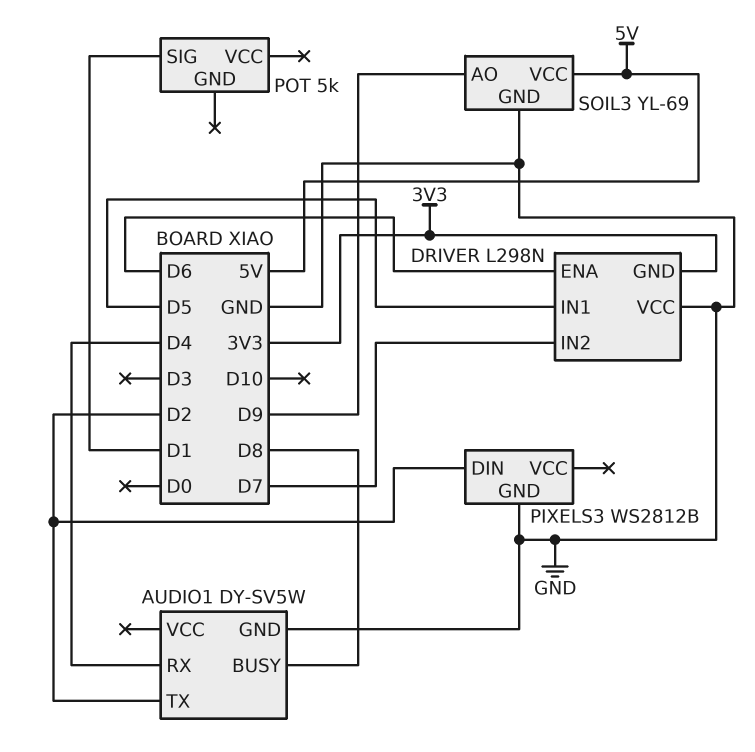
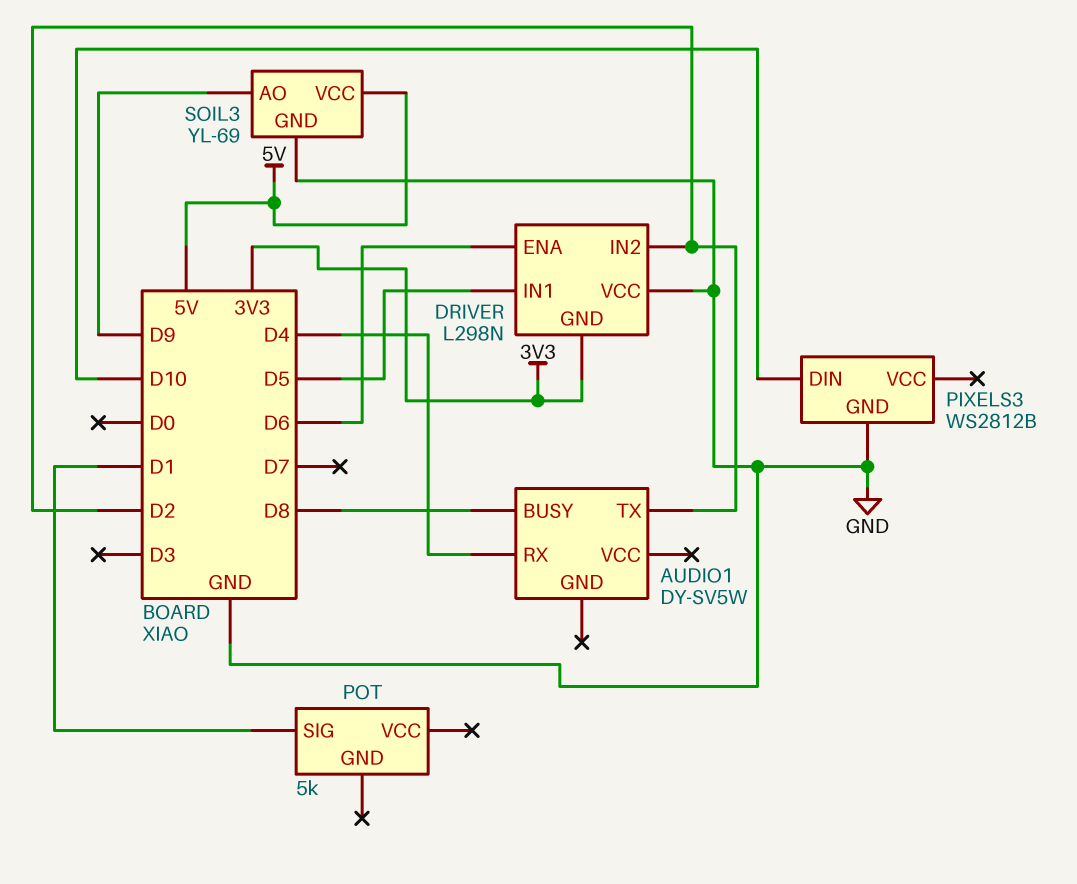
AUDIO1 pin GND: GND -> none
DRIVER pin IN2: D7 -> D2
PIXELS3 pin DIN: D2 -> D10

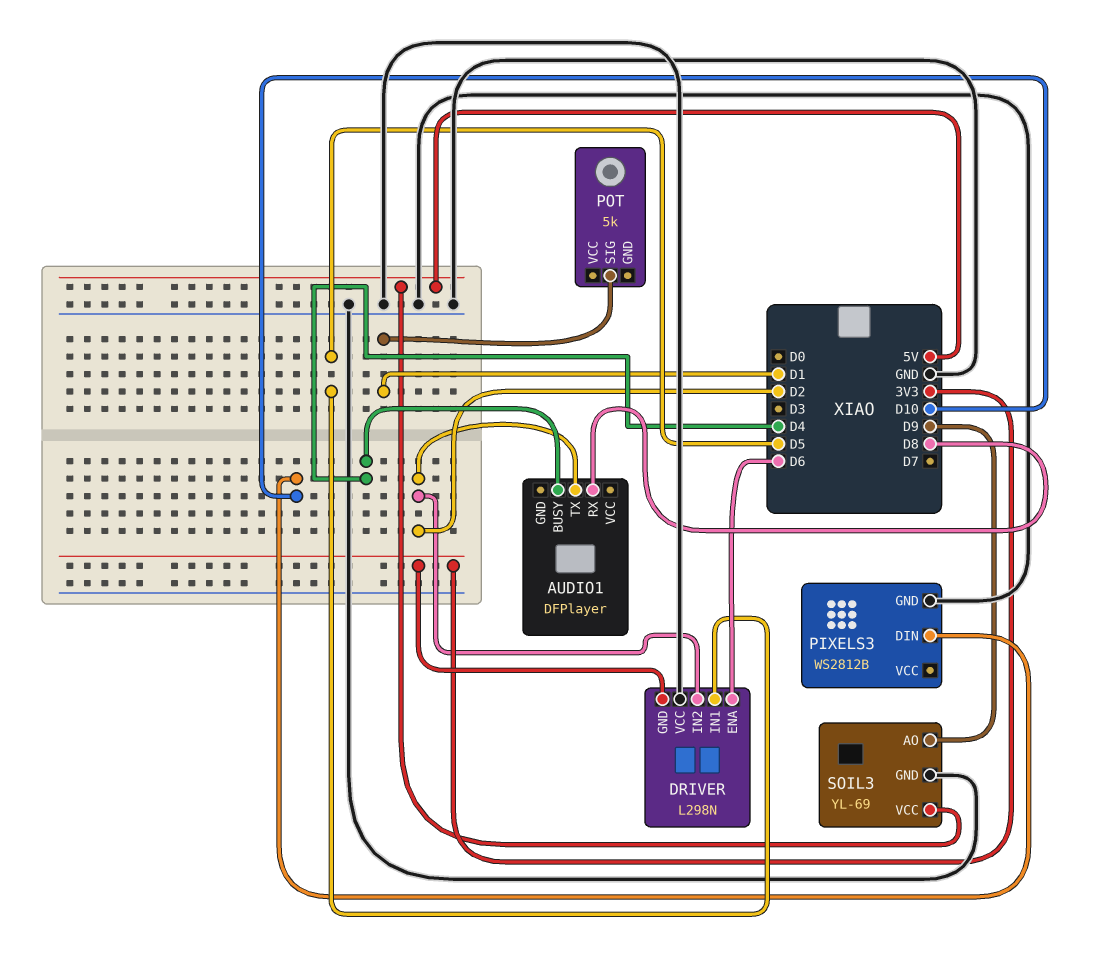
AUDIO1: DY-SV5W -> DFPlayer
AUDIO1 pin BUSY: D8 -> D4
AUDIO1 pin RX: D4 -> D8

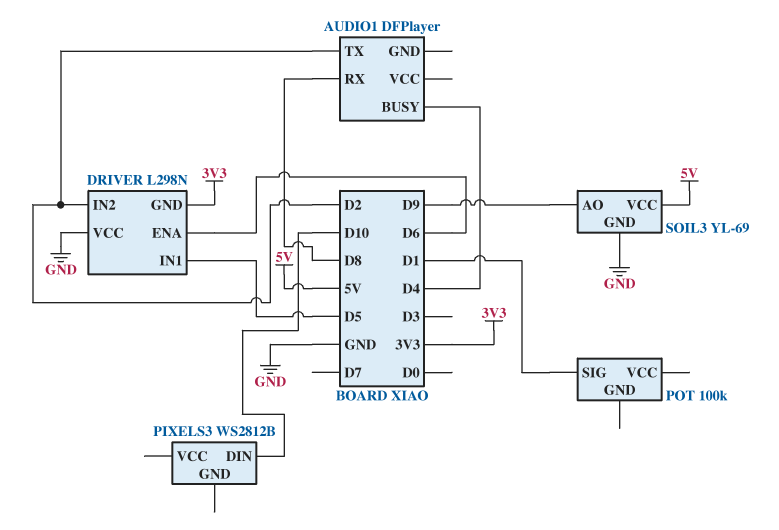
PIXELS3 pin GND: GND -> none
POT: 5k -> 100k

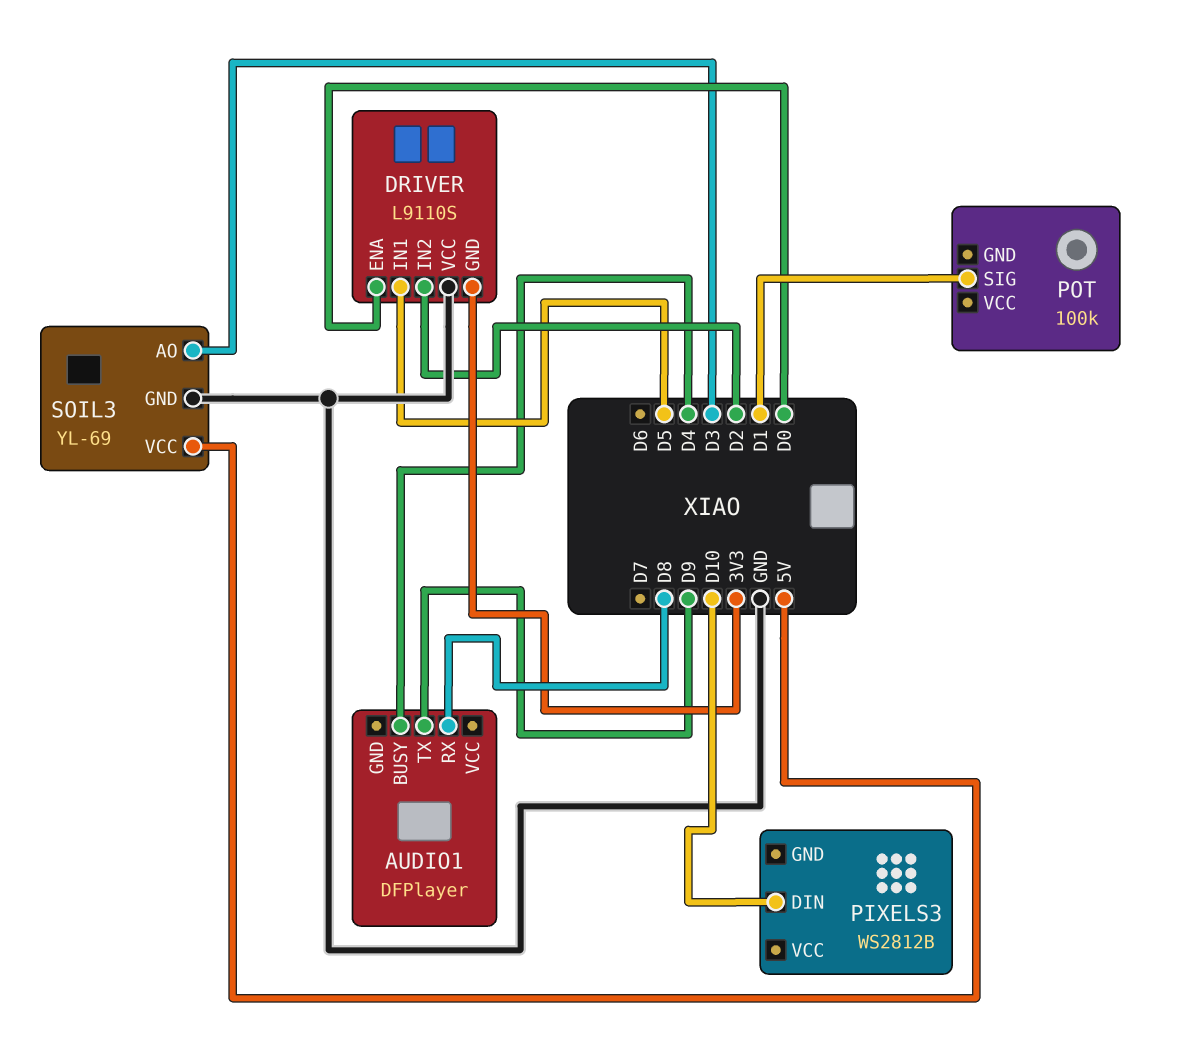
AUDIO1 pin TX: D2 -> D9
DRIVER: L298N -> L9110S
DRIVER pin ENA: D6 -> D0
SOIL3 pin AO: D9 -> D3

